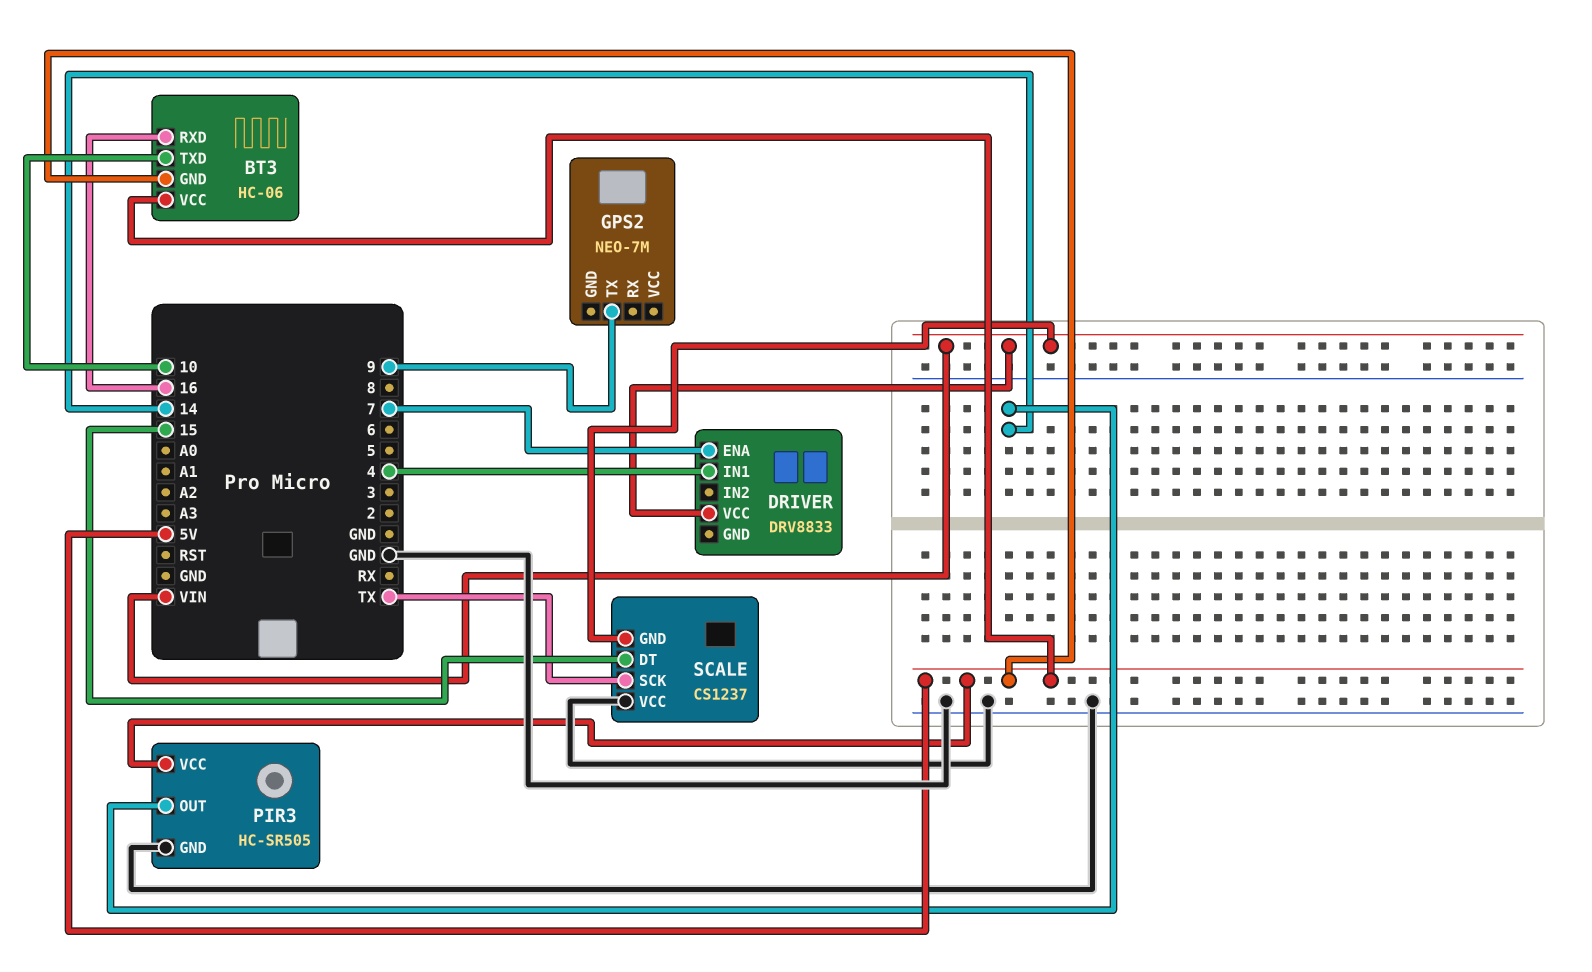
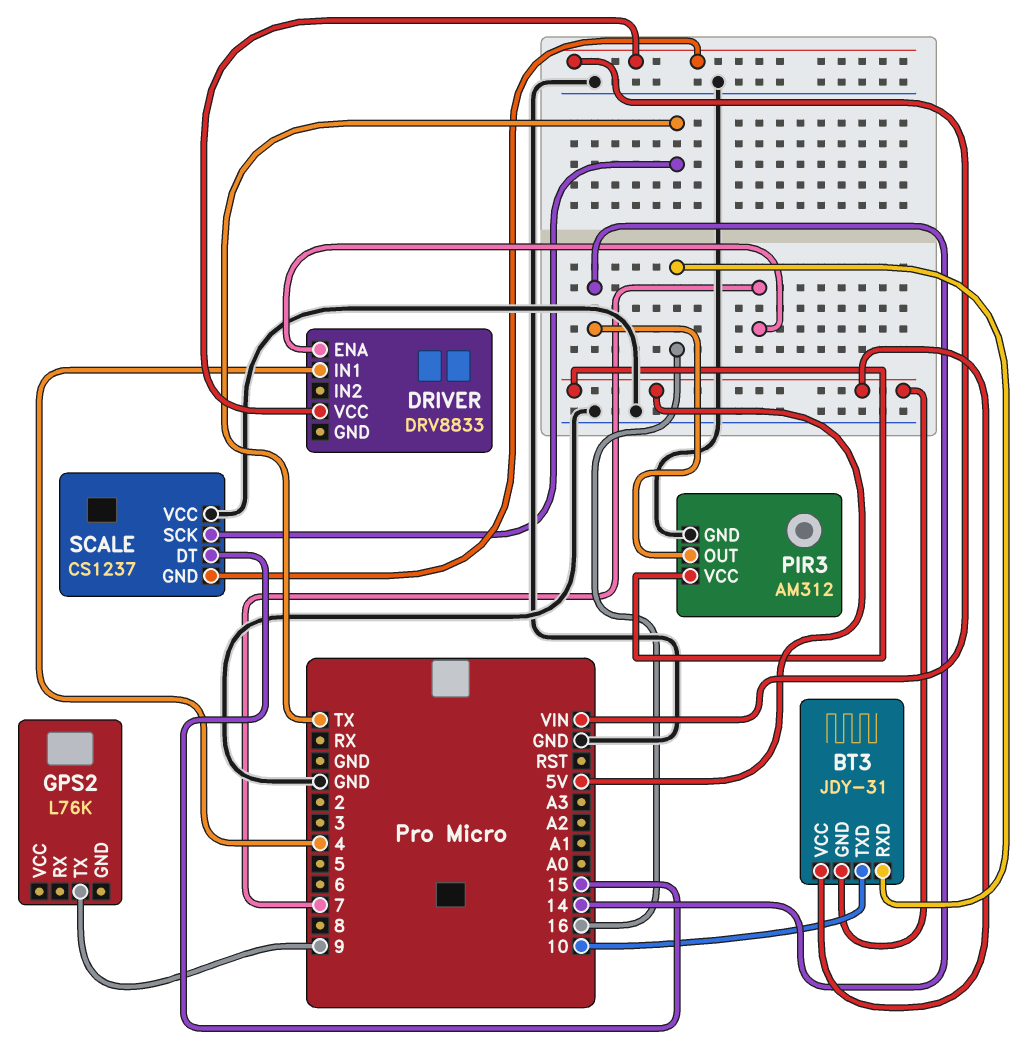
BT3: HC-06 -> JDY-31
GPS2: NEO-7M -> L76K
PIR3: HC-SR505 -> AM312

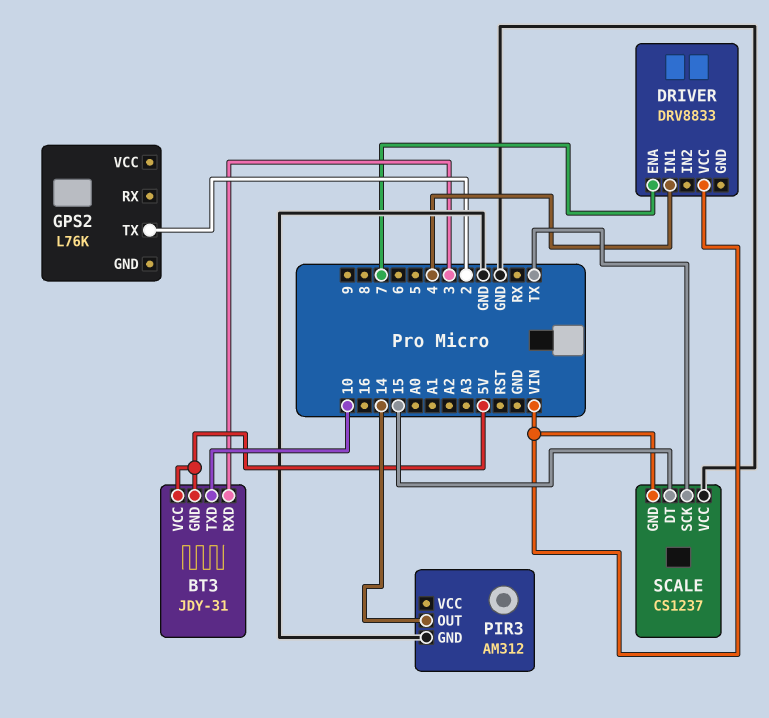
BT3 pin RXD: 16 -> 3
GPS2 pin TX: 9 -> 2
PIR3 pin VCC: 5V -> none

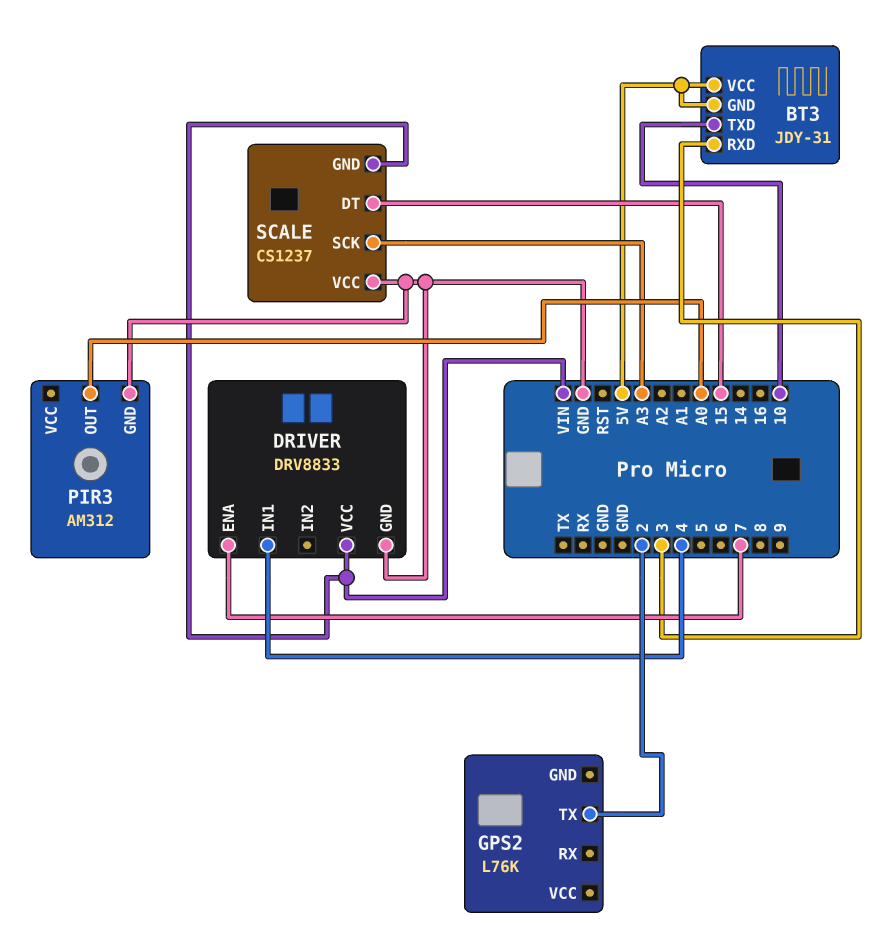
DRIVER pin GND: none -> GND
PIR3 pin OUT: 14 -> A0
SCALE pin SCK: TX -> A3

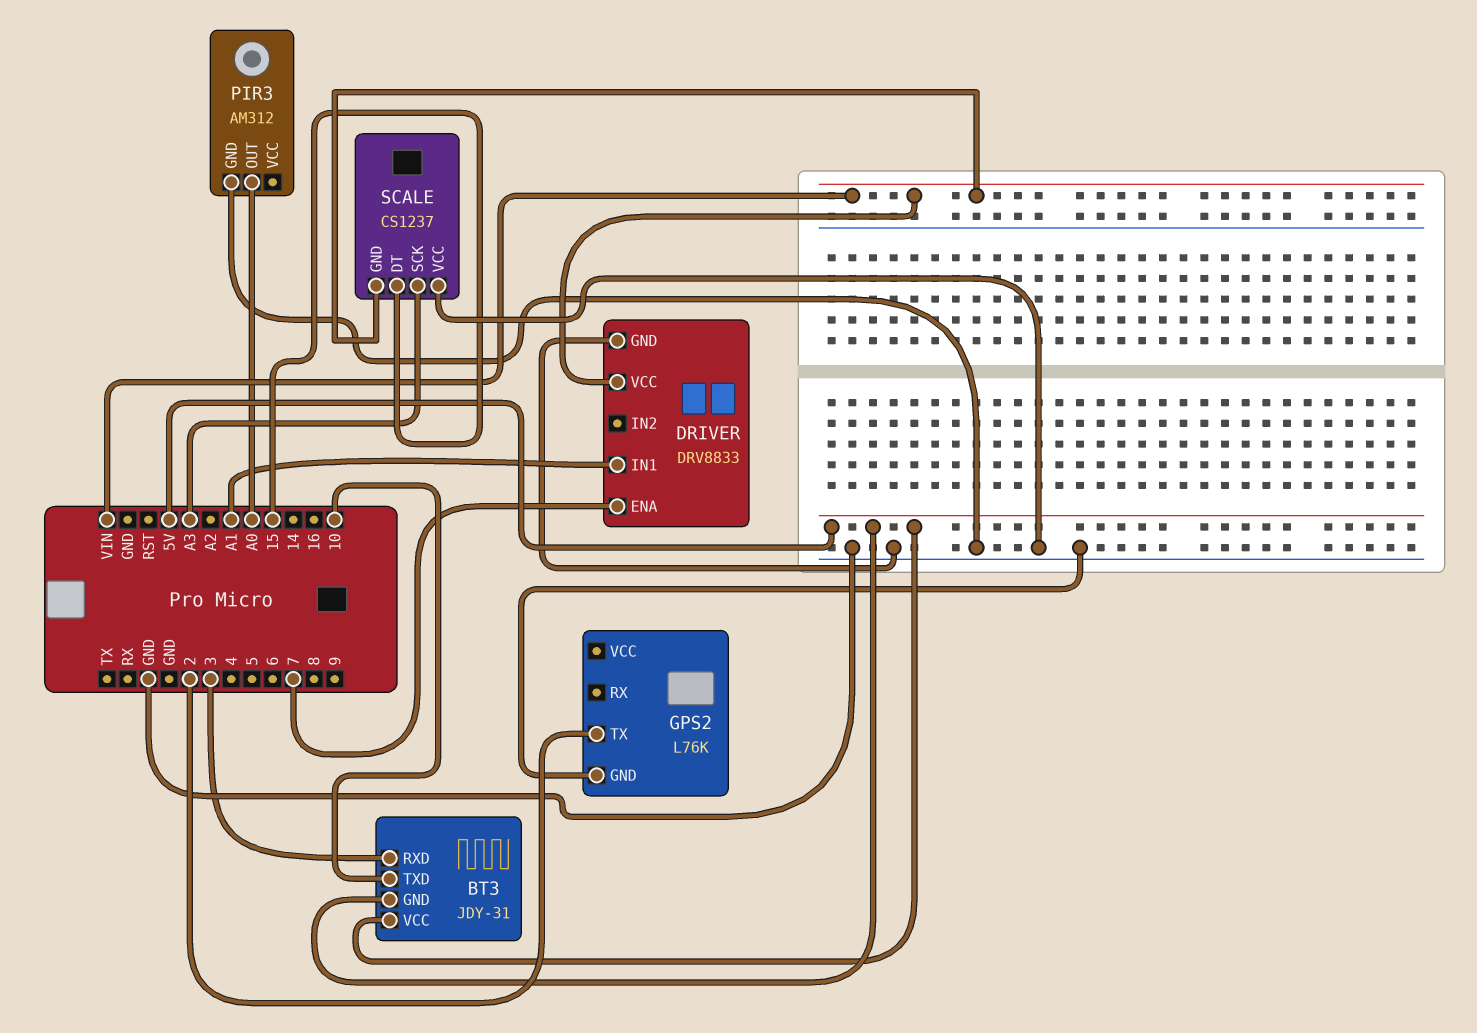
DRIVER pin IN1: 4 -> A1
GPS2 pin GND: none -> GND

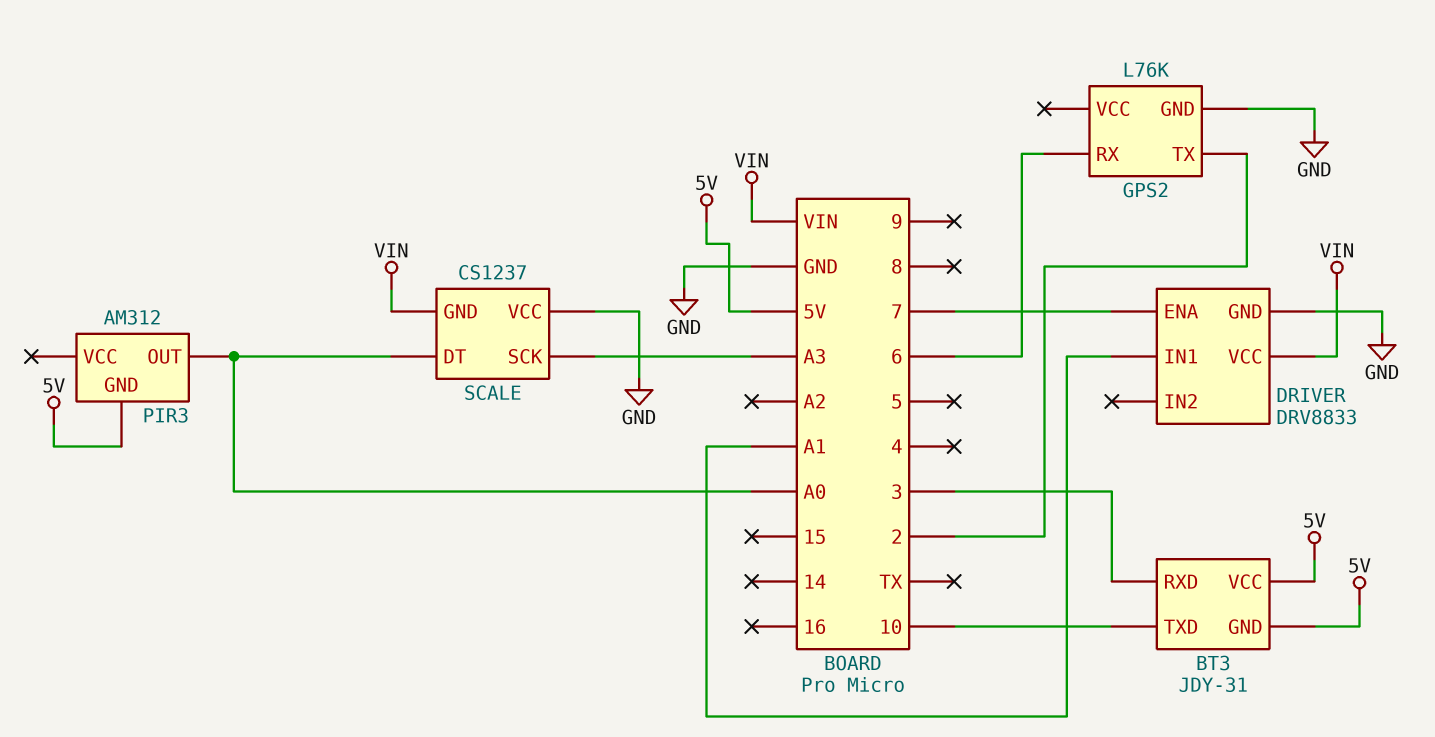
GPS2 pin RX: none -> 6
PIR3 pin GND: GND -> 5V
SCALE pin DT: 15 -> A0

